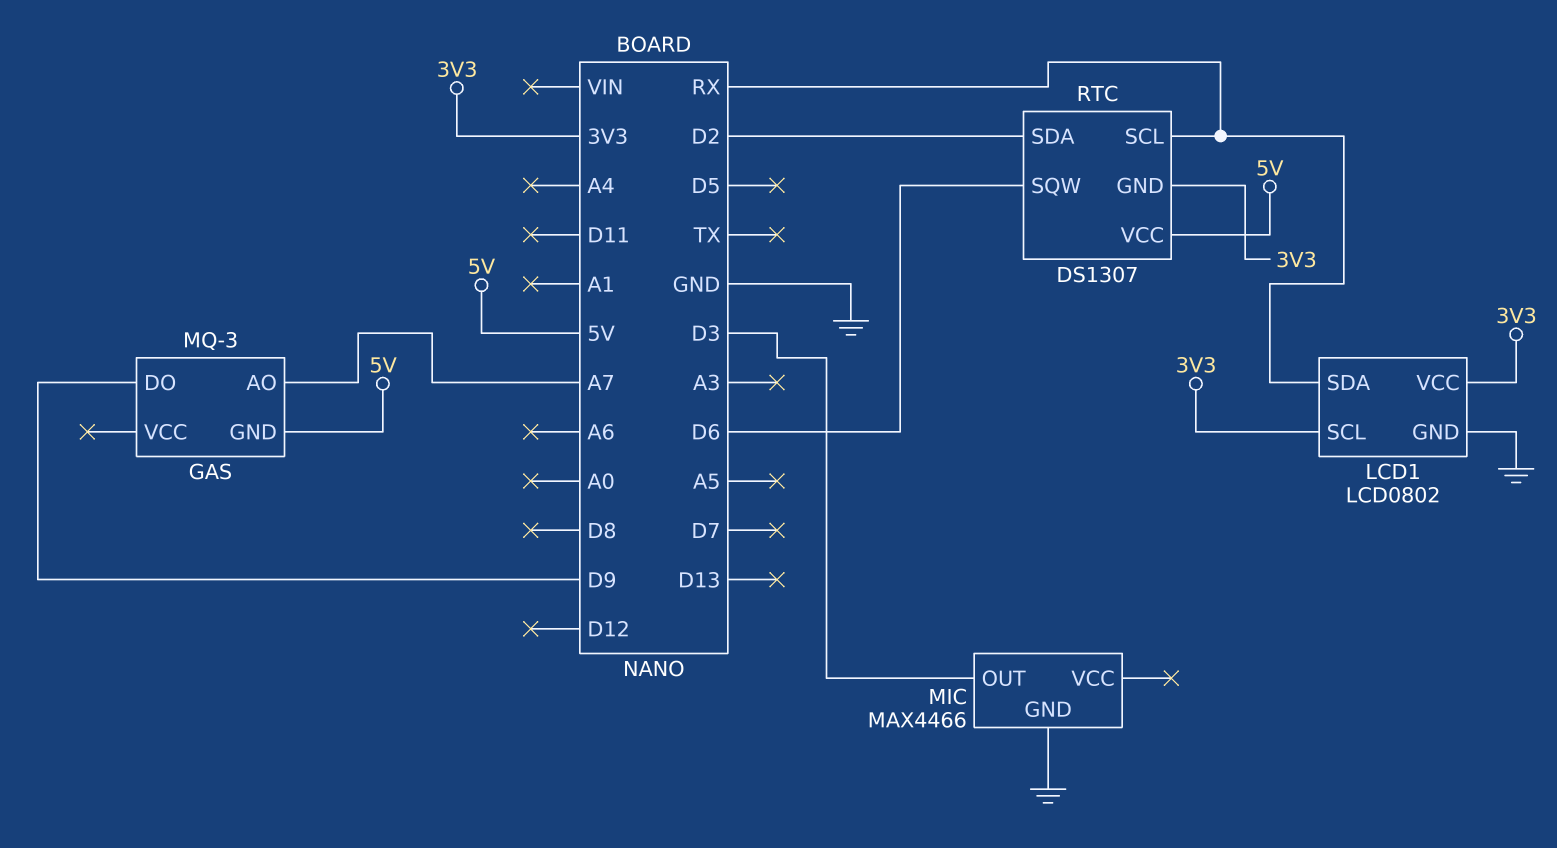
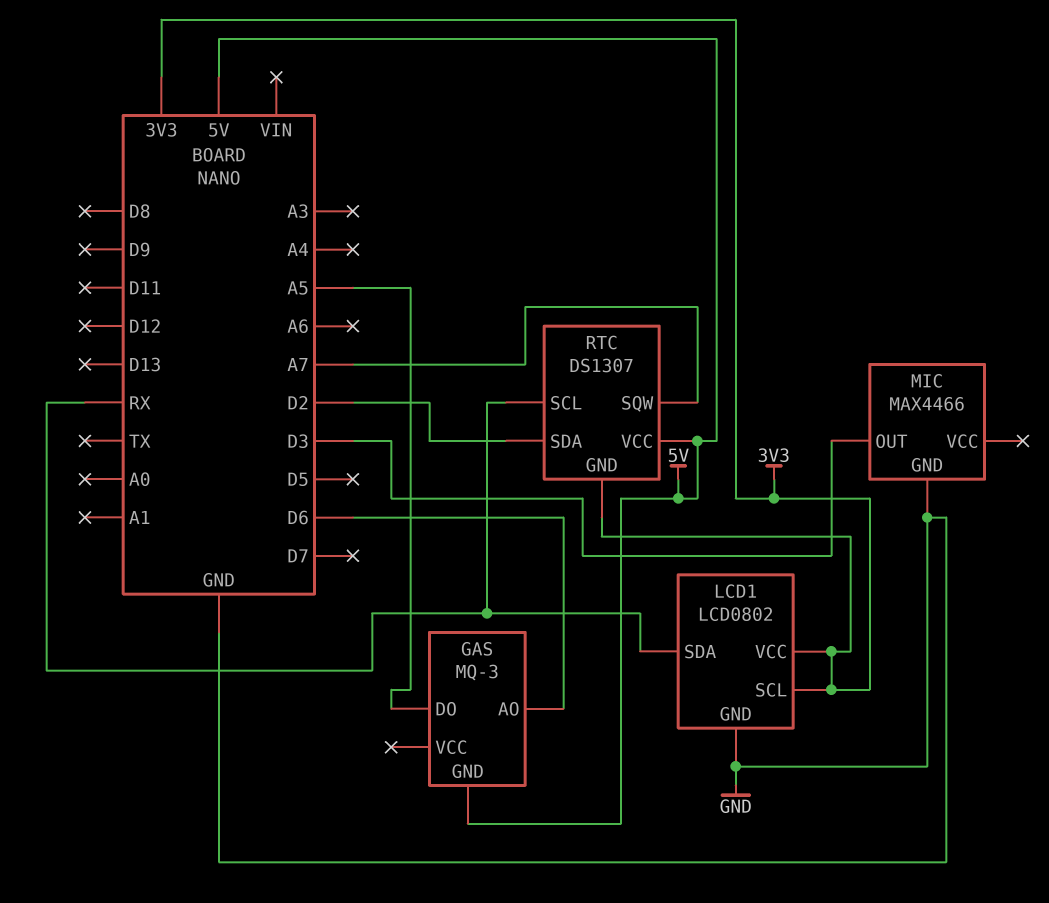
GAS pin AO: A7 -> D6
GAS pin DO: D9 -> A5
RTC pin SQW: D6 -> A7

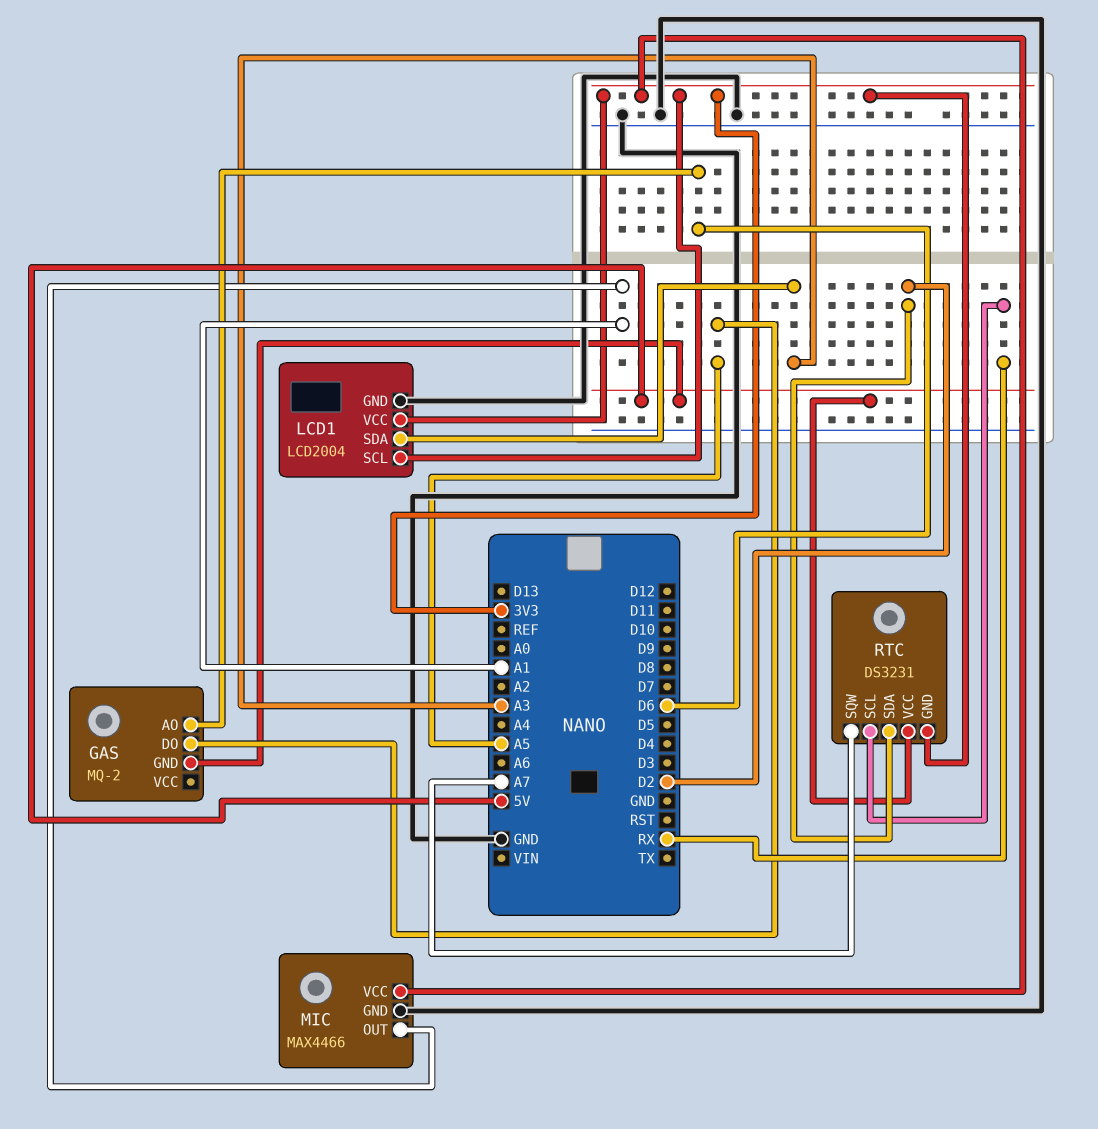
GAS: MQ-3 -> MQ-2
LCD1: LCD0802 -> LCD2004
LCD1 pin SDA: RX -> A3
MIC pin OUT: D3 -> A1
MIC pin VCC: none -> 3V3
RTC: DS1307 -> DS3231

